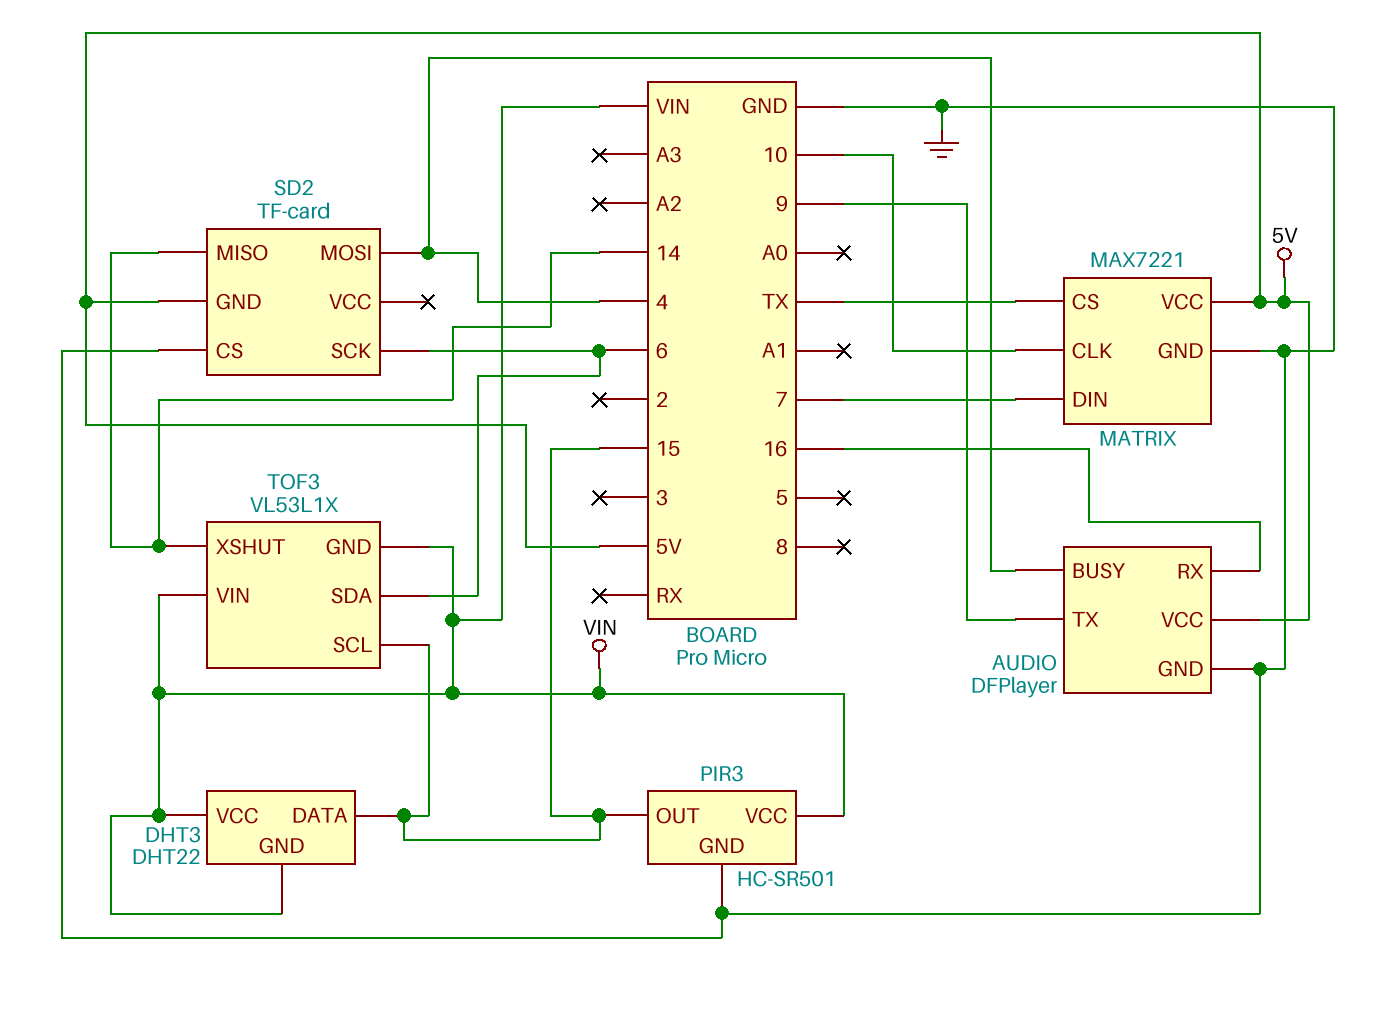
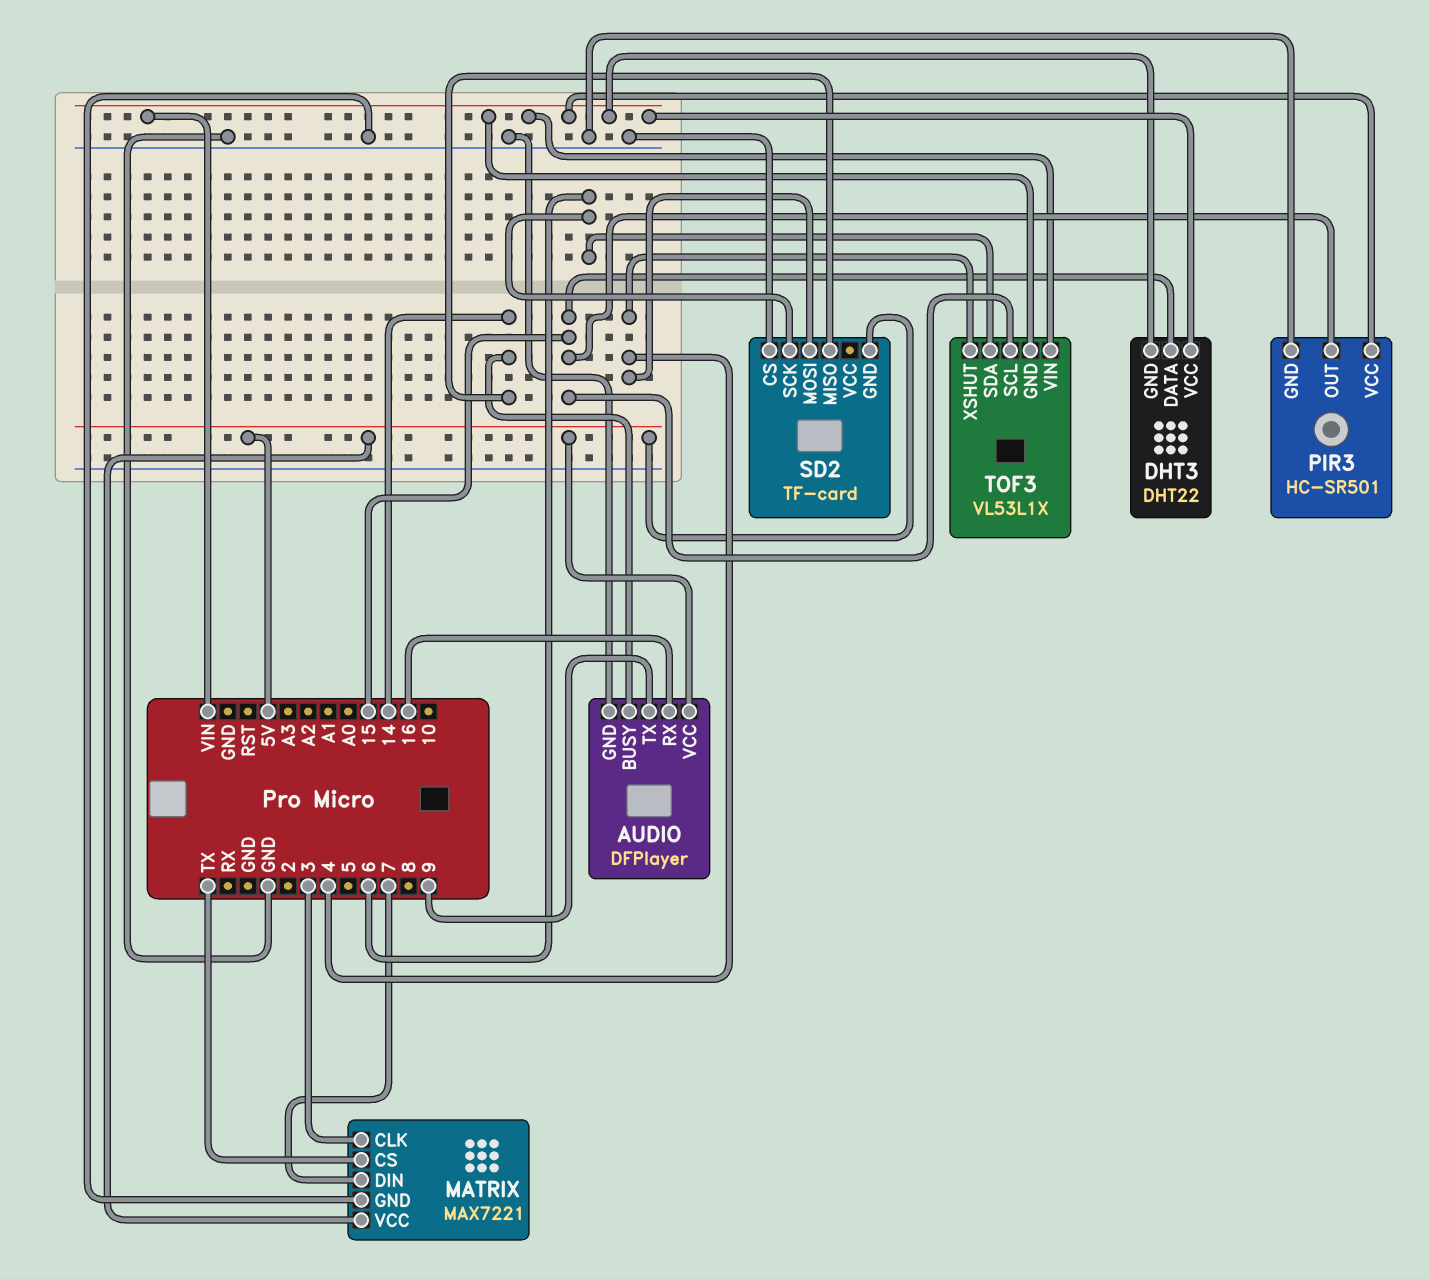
AUDIO pin BUSY: 4 -> 14
MATRIX pin CLK: 10 -> 3
TOF3 pin XSHUT: 14 -> 4

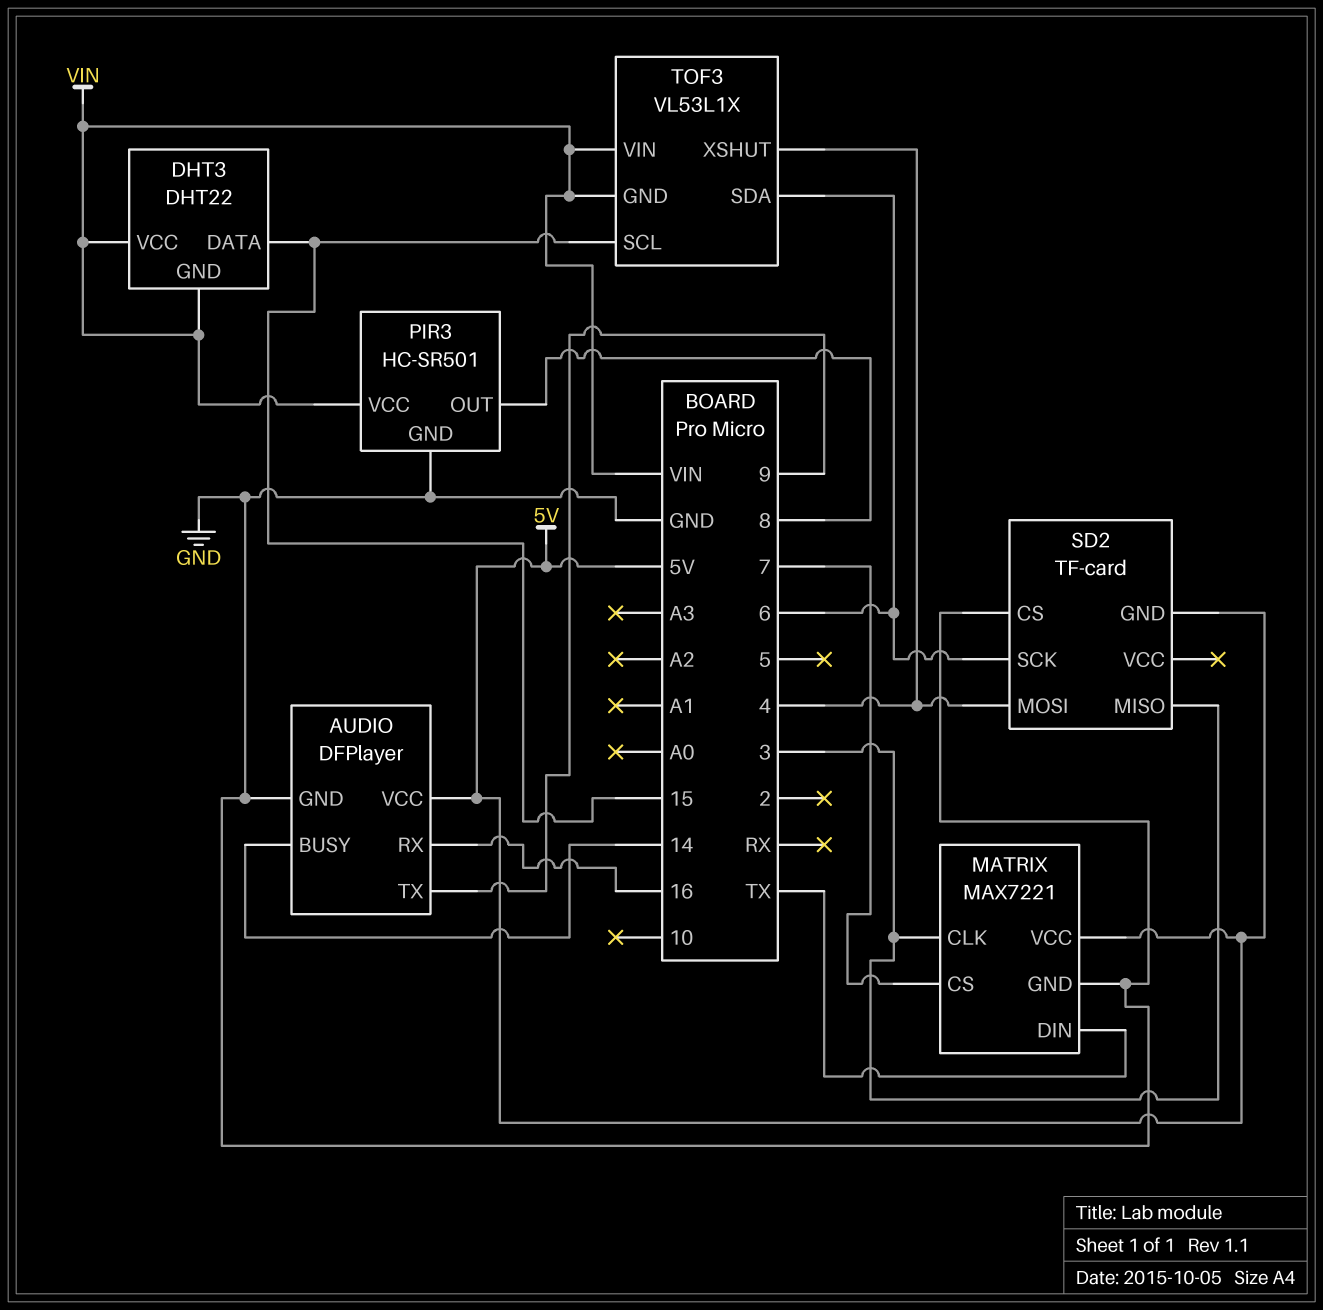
MATRIX pin CS: TX -> 7
MATRIX pin DIN: 7 -> TX
PIR3 pin OUT: 15 -> 8
SD2 pin MISO: 14 -> 3

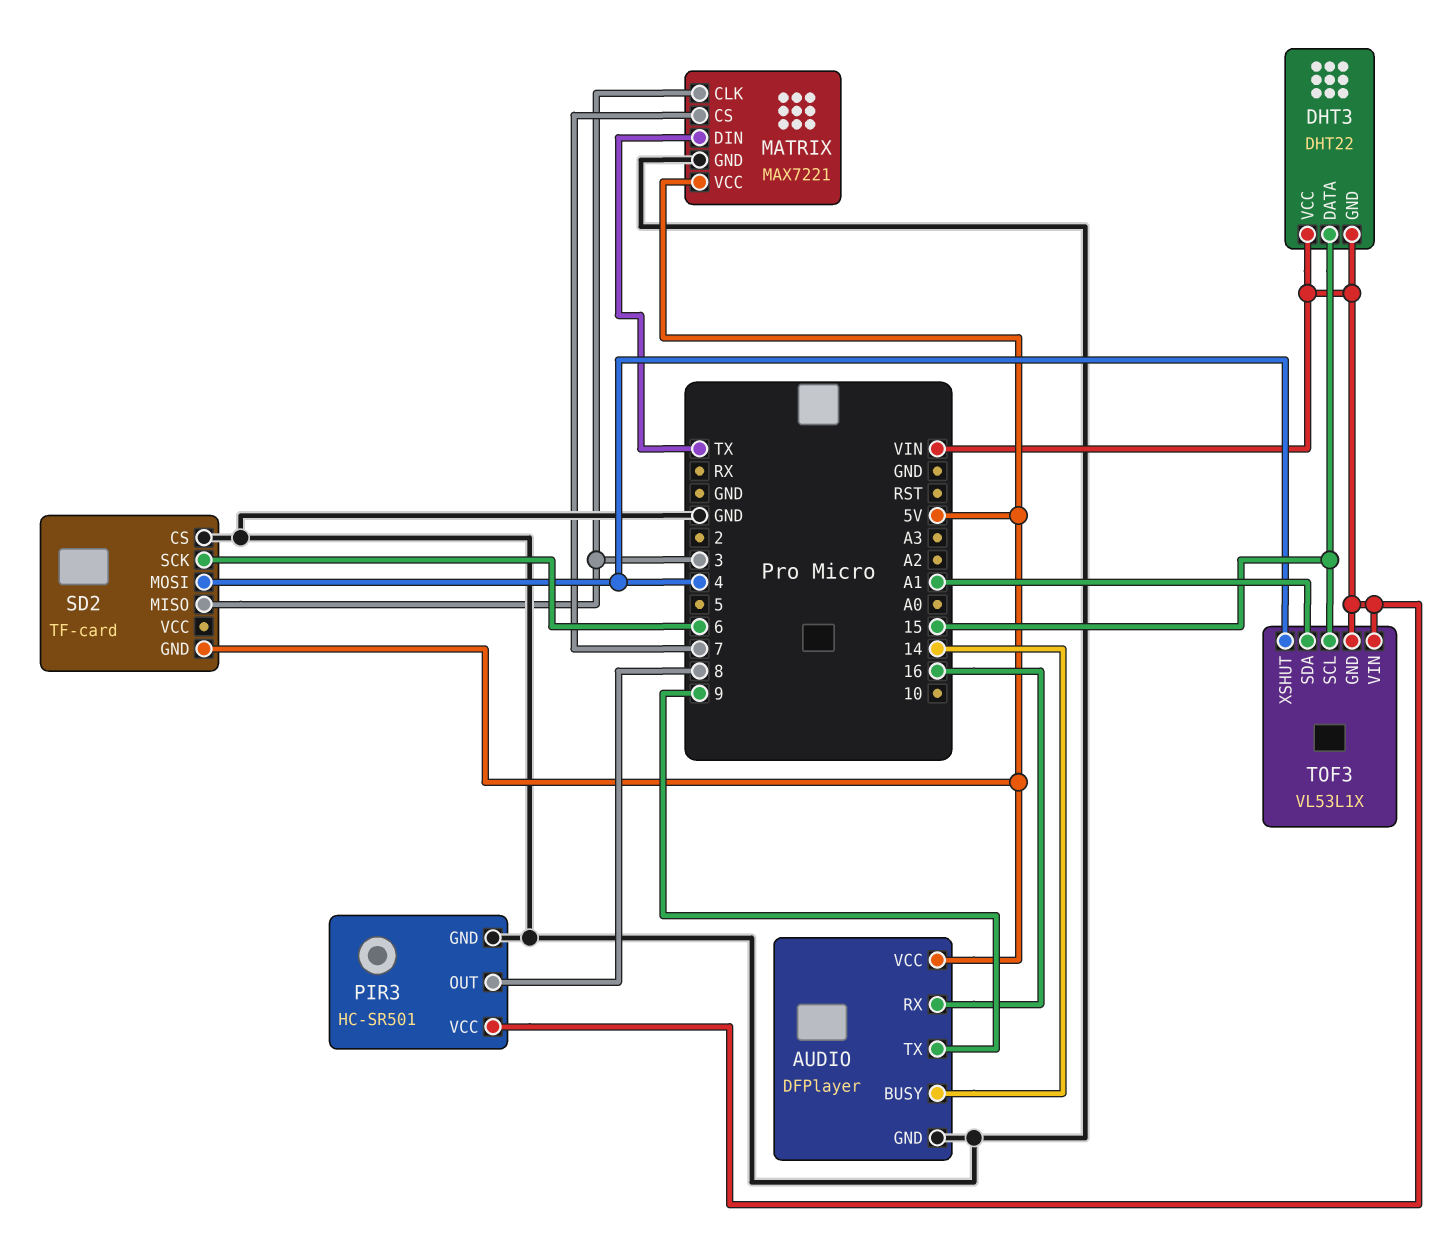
TOF3 pin SDA: 6 -> A1

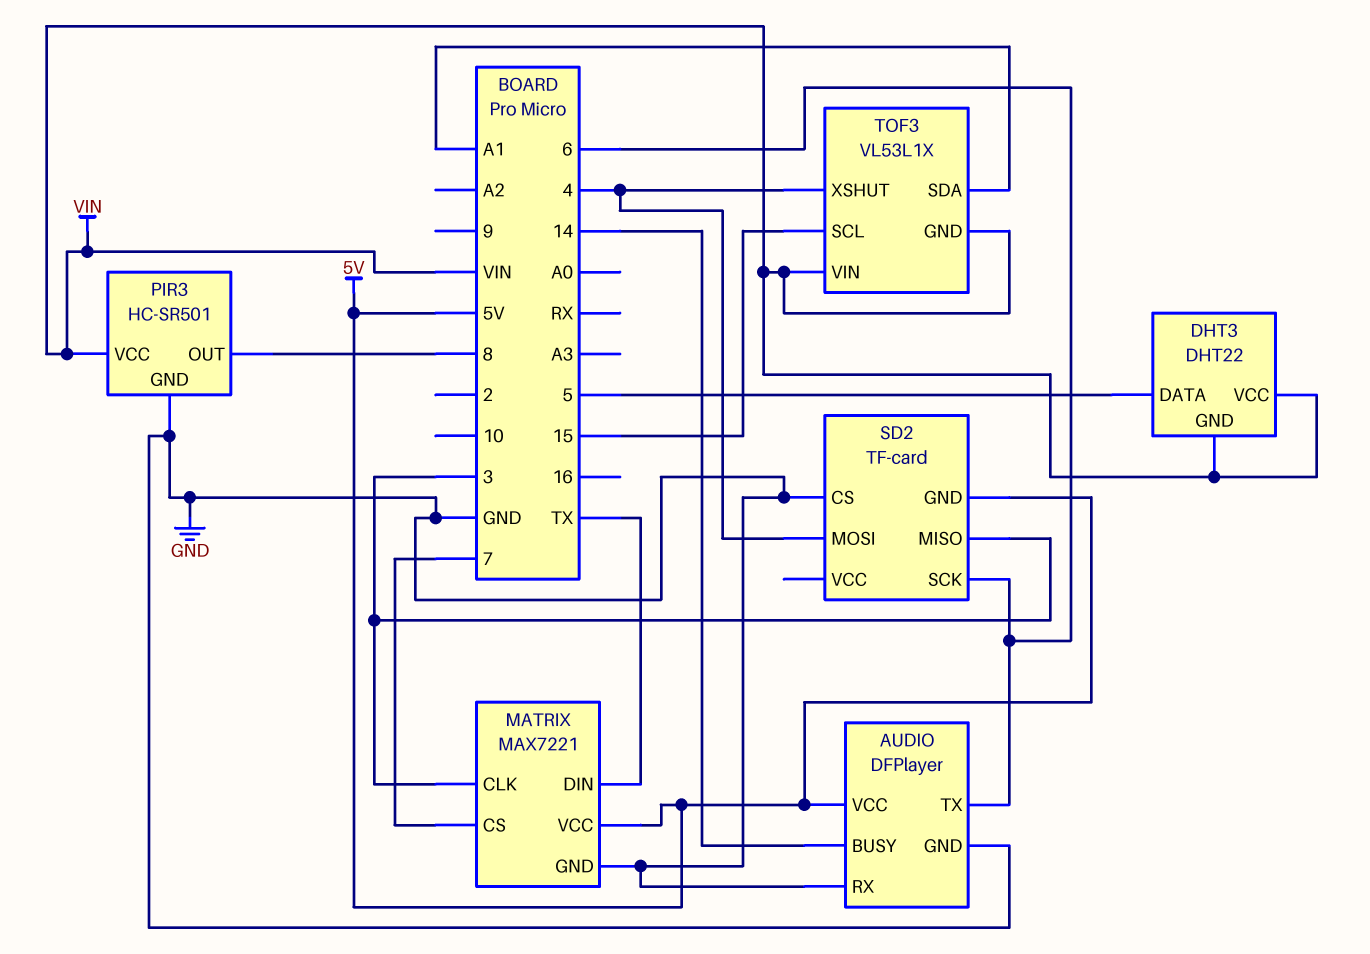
AUDIO pin RX: 16 -> GND
AUDIO pin TX: 9 -> 6
DHT3 pin DATA: 15 -> 5

